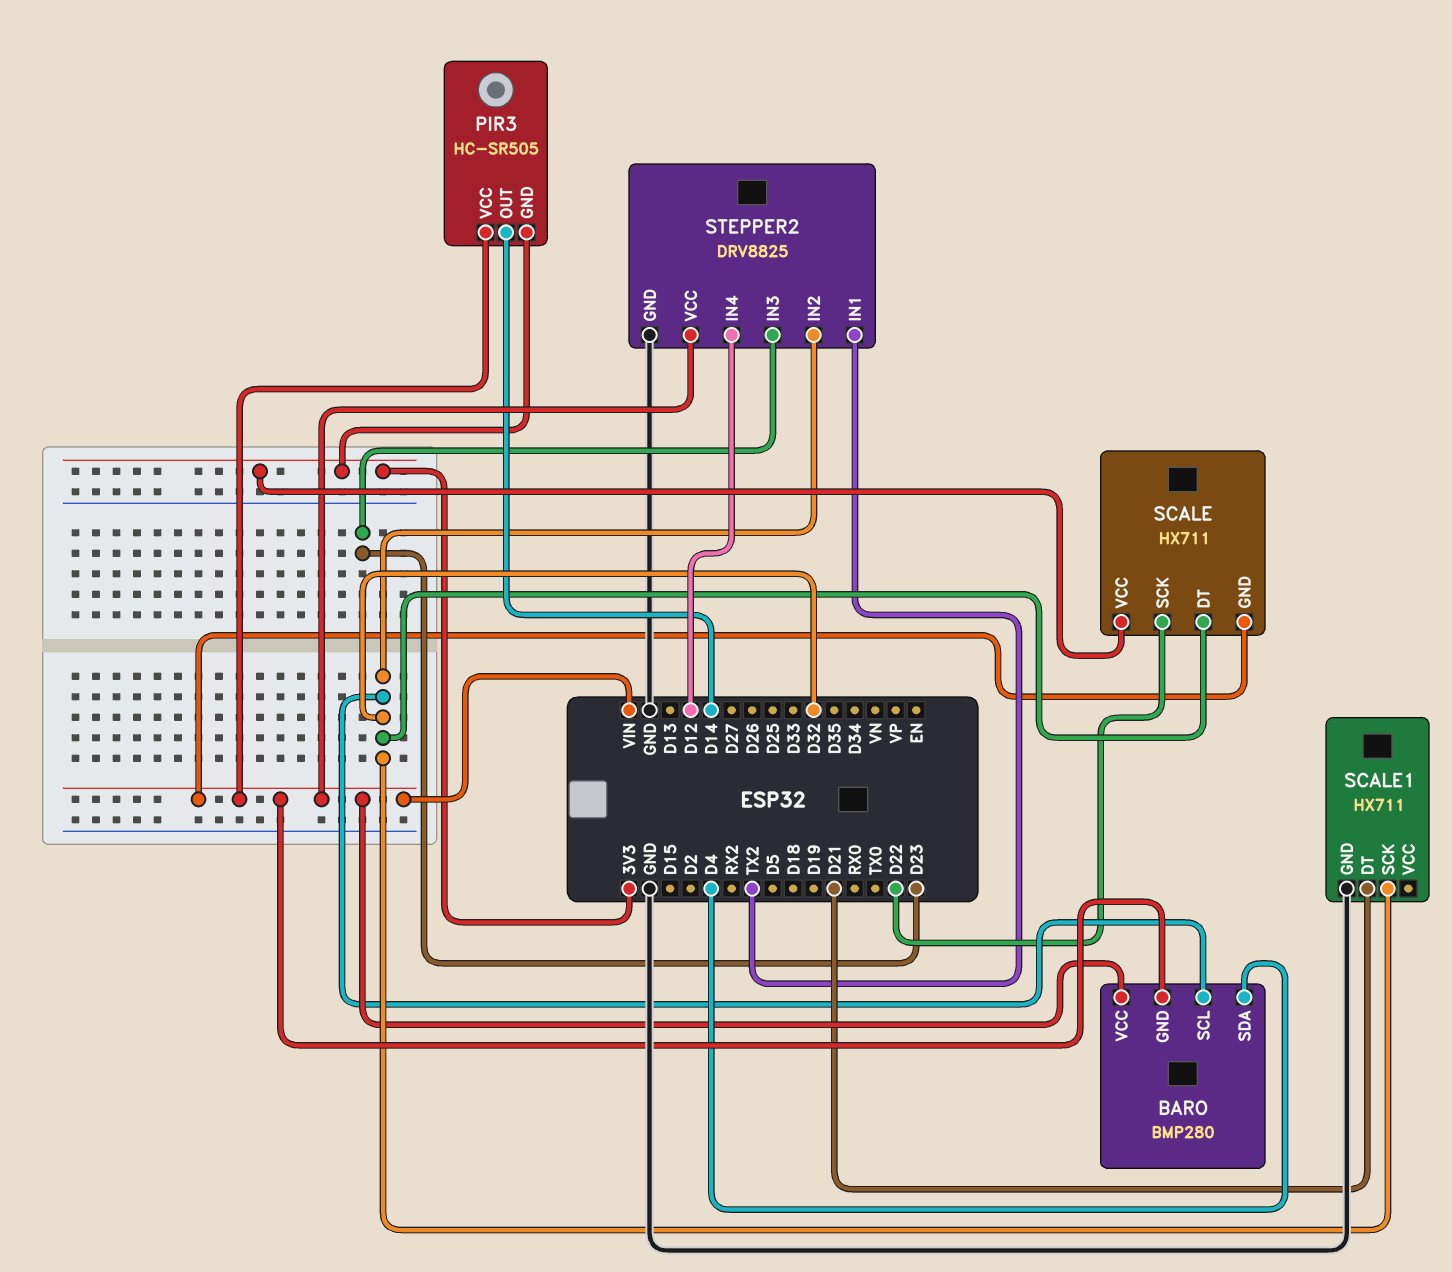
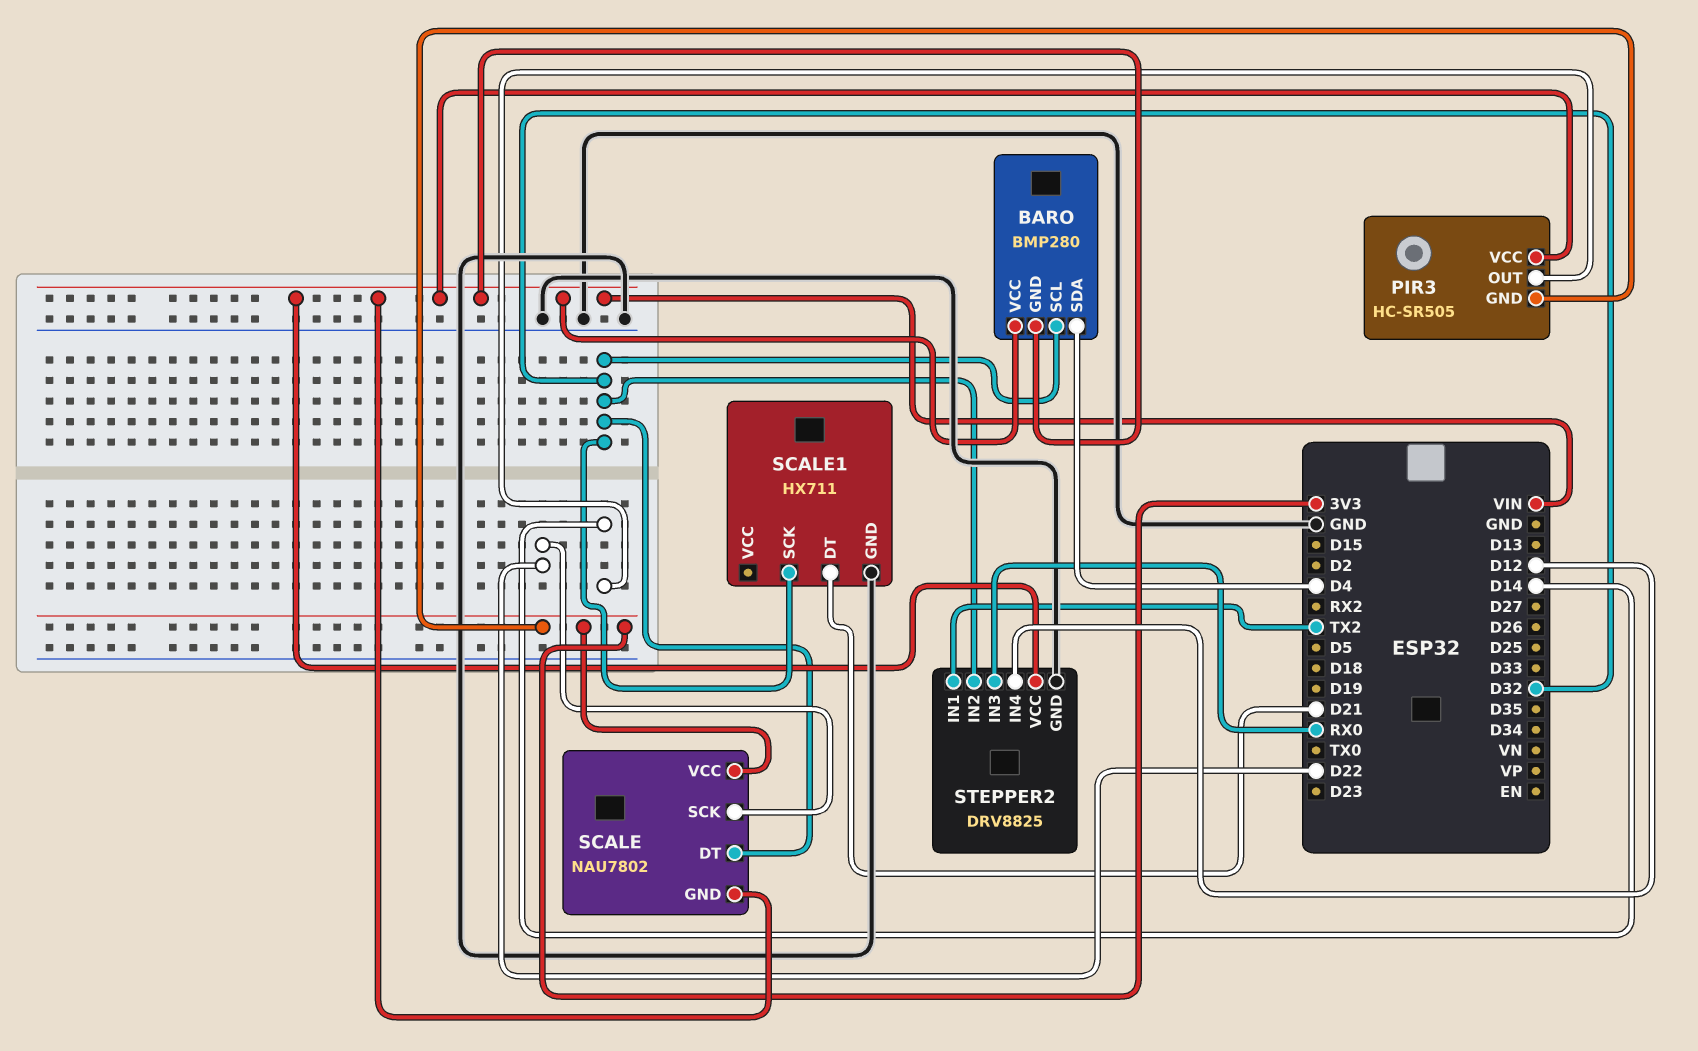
SCALE: HX711 -> NAU7802
STEPPER2 pin IN3: D23 -> RX0

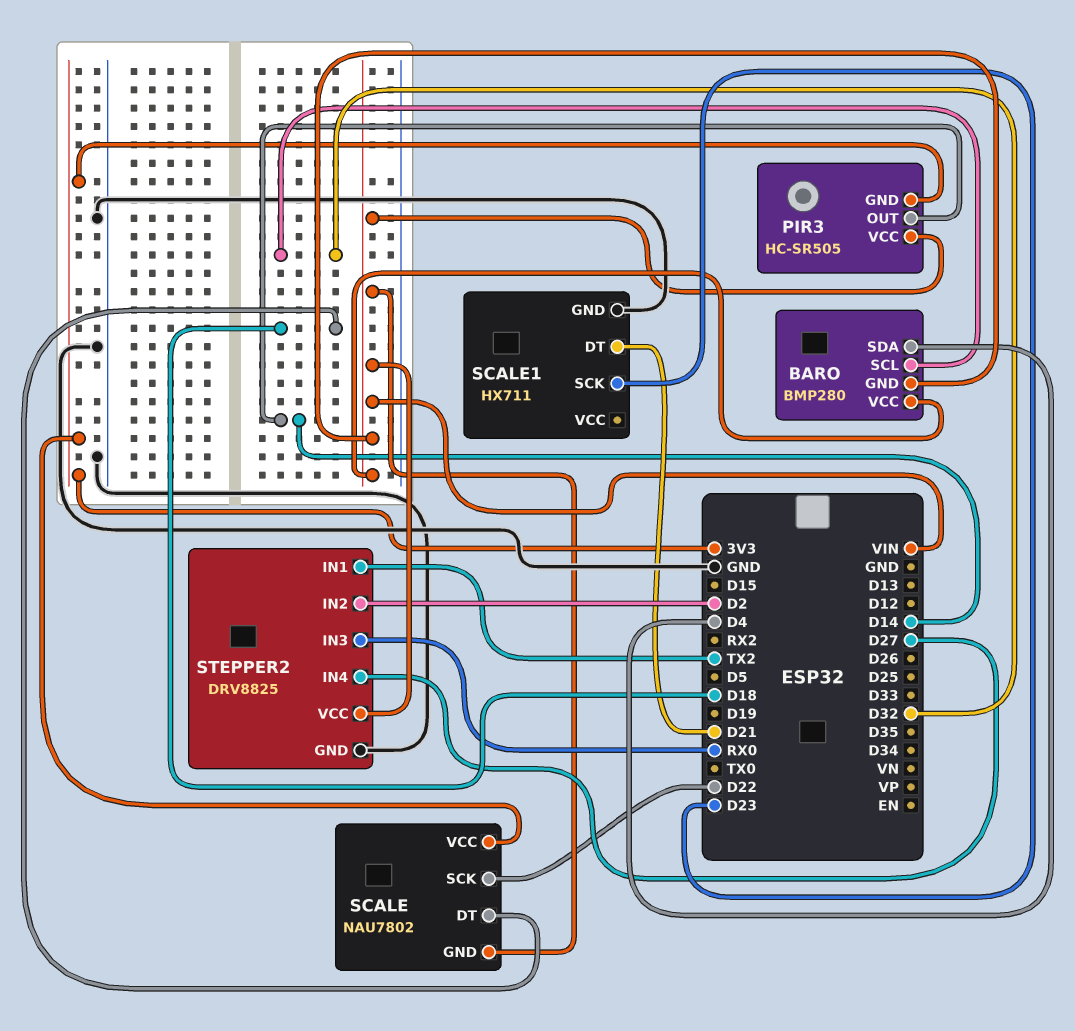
SCALE pin DT: D32 -> D18
SCALE1 pin SCK: D32 -> D23
STEPPER2 pin IN2: D32 -> D2
STEPPER2 pin IN4: D12 -> D27

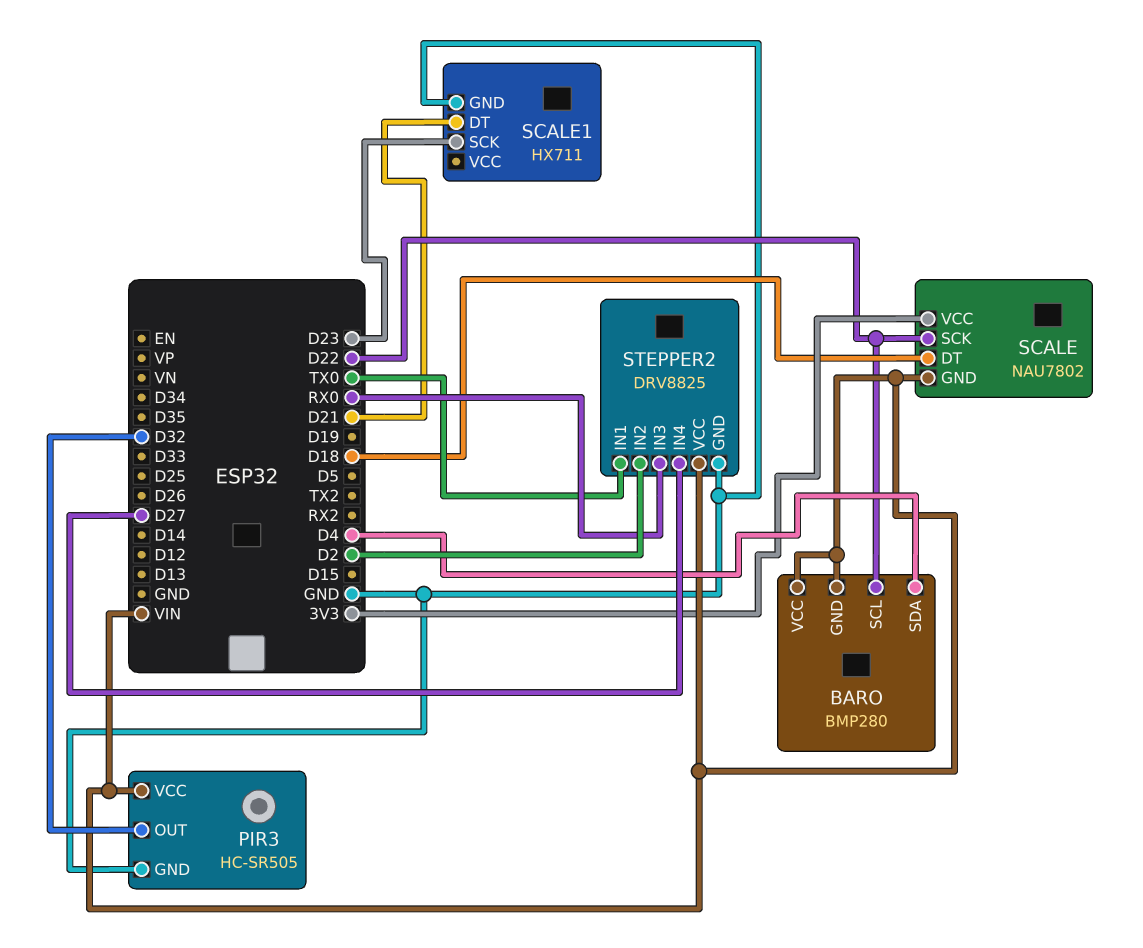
BARO pin SCL: D32 -> D22
PIR3 pin GND: 3V3 -> GND
PIR3 pin OUT: D14 -> D32
STEPPER2 pin IN1: TX2 -> TX0

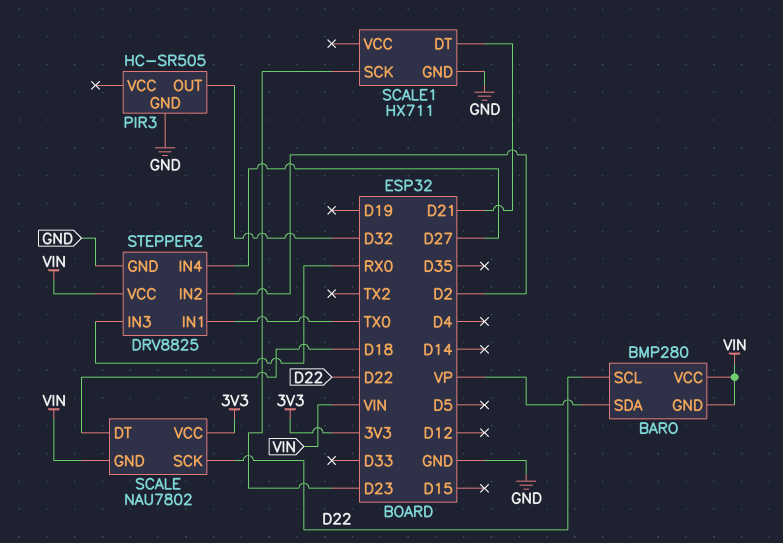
BARO pin SDA: D4 -> VP
PIR3 pin VCC: VIN -> none

